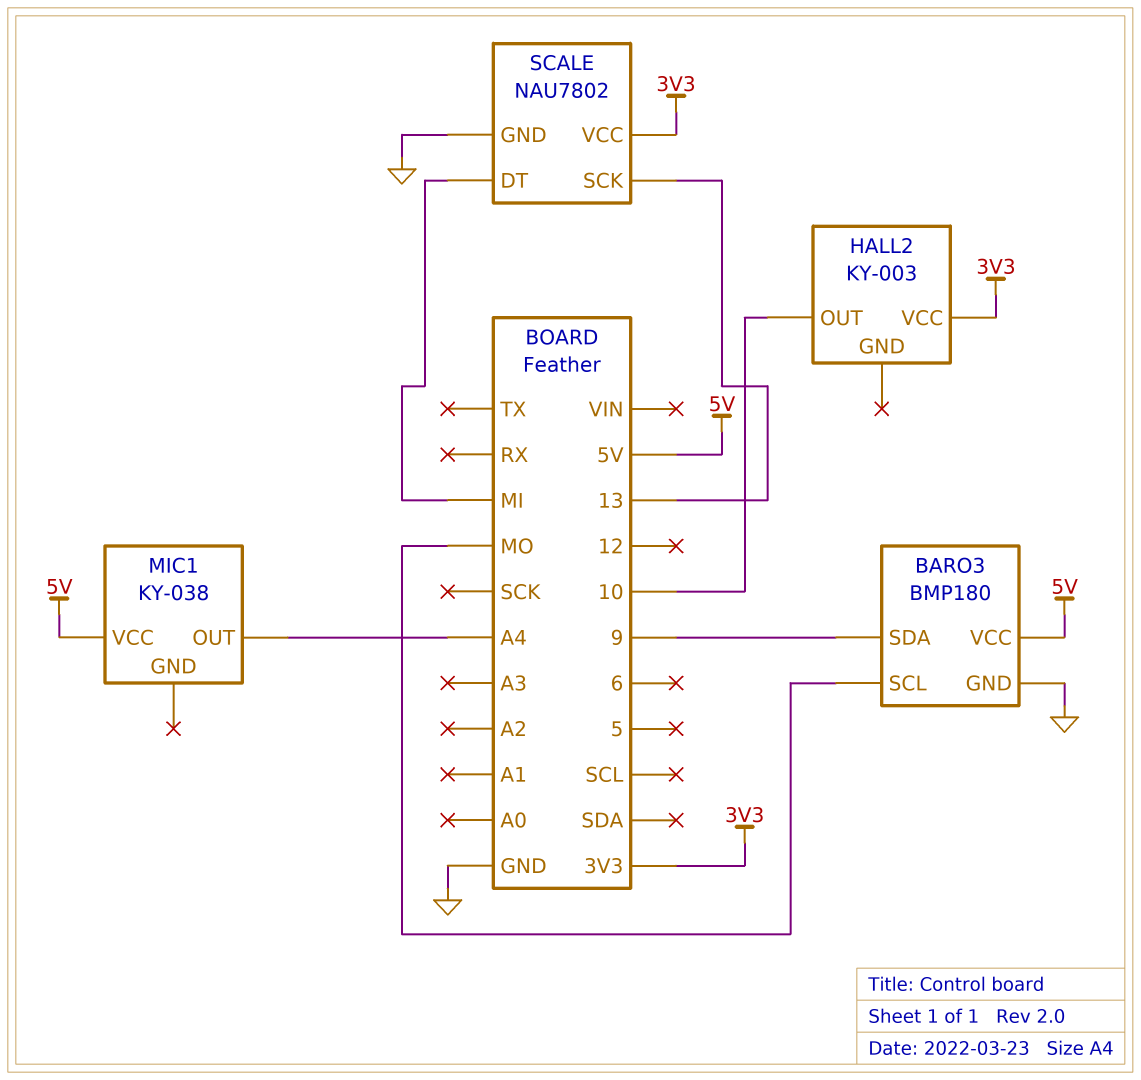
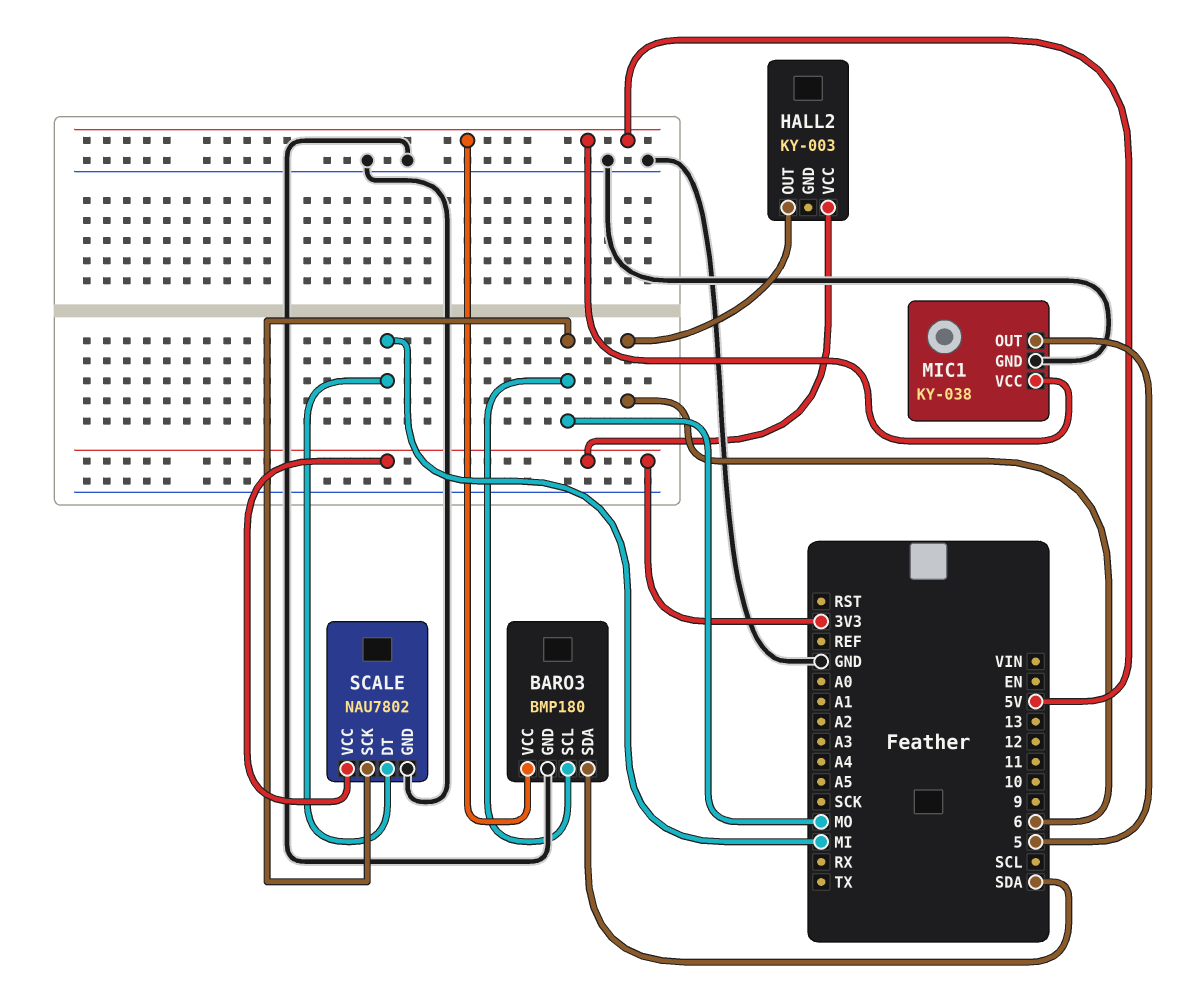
BARO3 pin SDA: 9 -> SDA
HALL2 pin OUT: 10 -> 6
MIC1 pin GND: none -> GND
MIC1 pin OUT: A4 -> 5
SCALE pin SCK: 13 -> MO

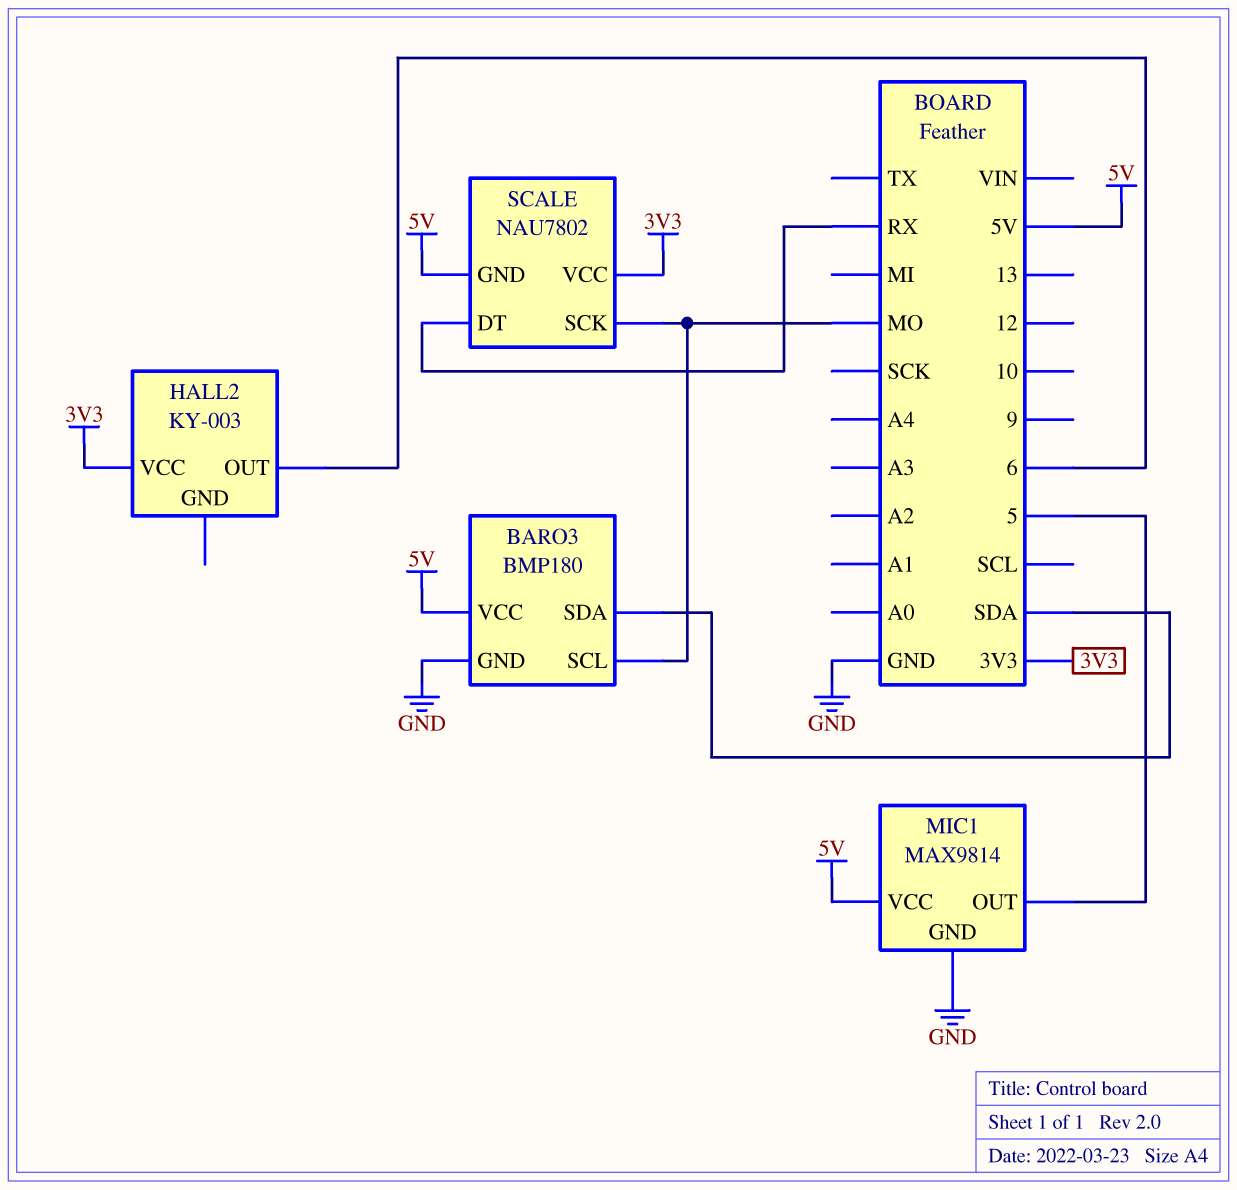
MIC1: KY-038 -> MAX9814
SCALE pin DT: MI -> RX
SCALE pin GND: GND -> 5V

